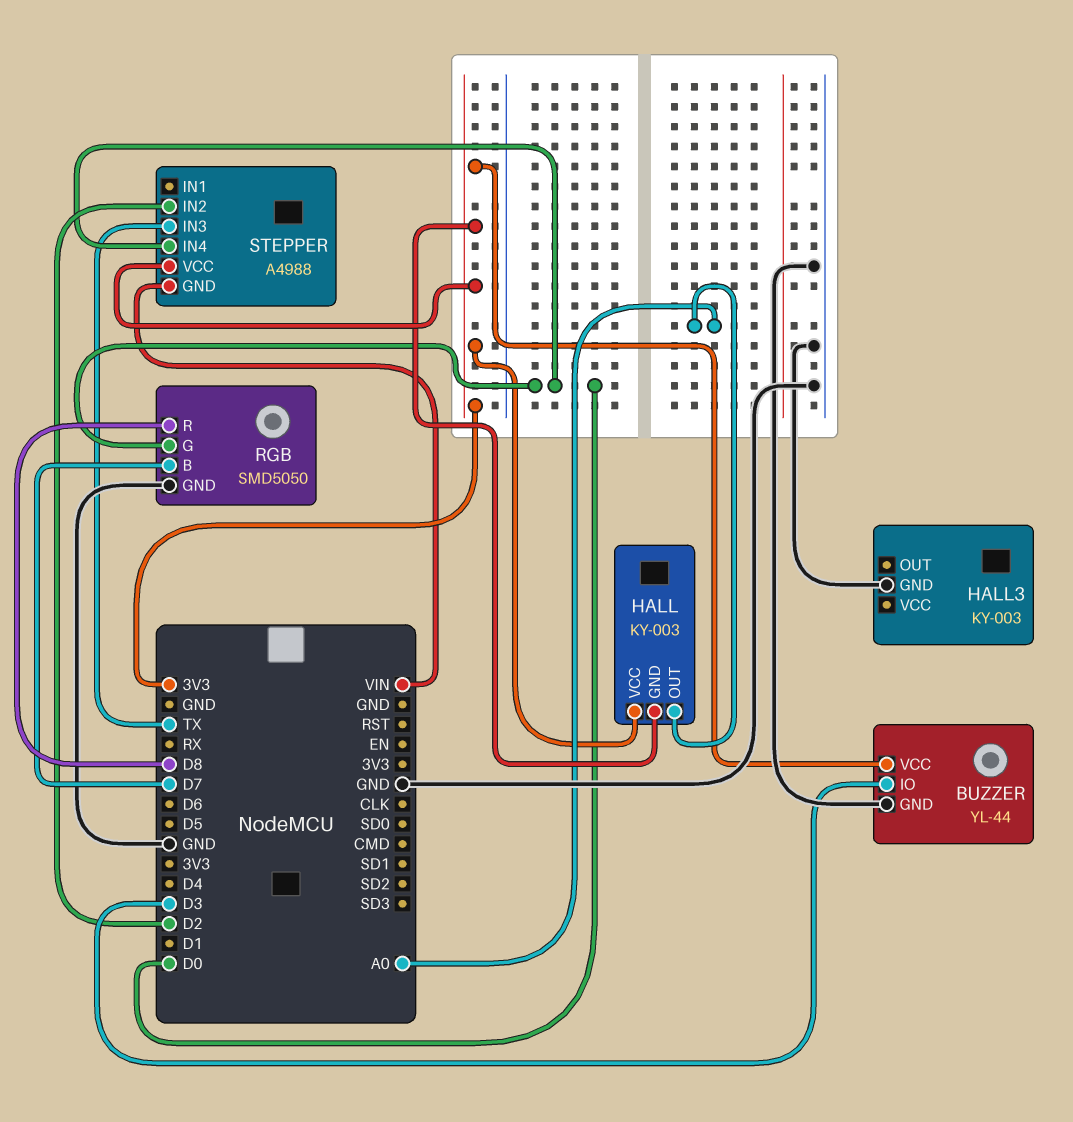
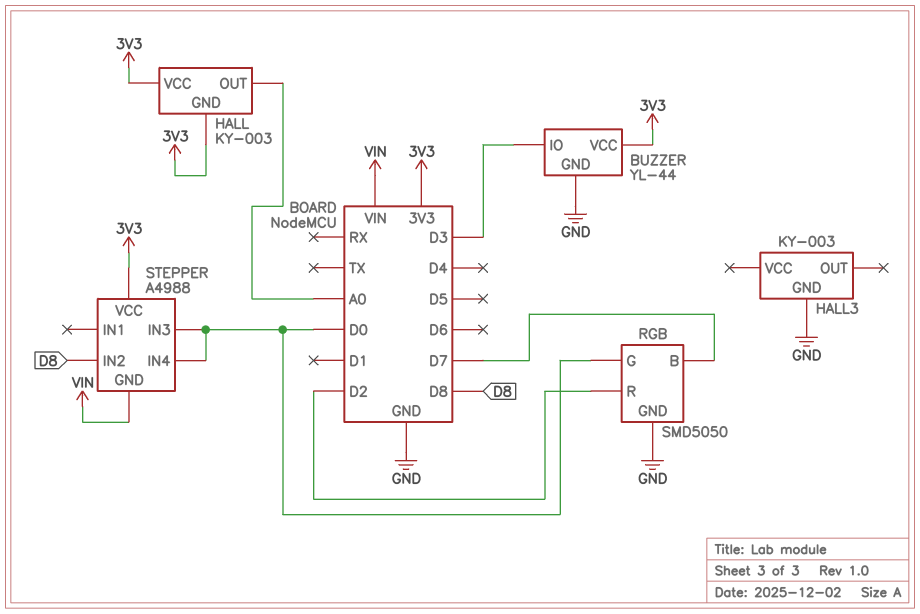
RGB pin R: D8 -> D2
STEPPER pin IN2: D2 -> D8
STEPPER pin IN3: TX -> D0

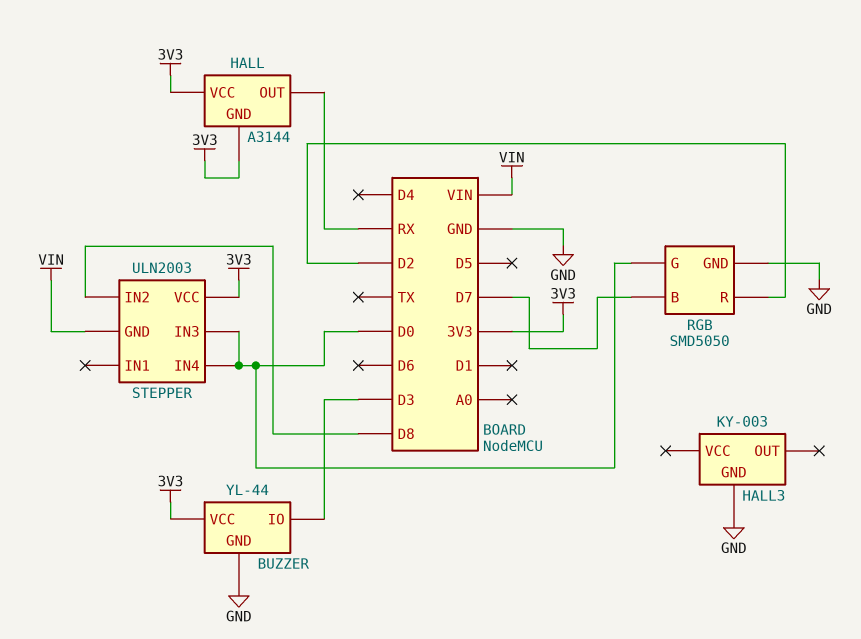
HALL: KY-003 -> A3144
HALL pin OUT: A0 -> RX
STEPPER: A4988 -> ULN2003

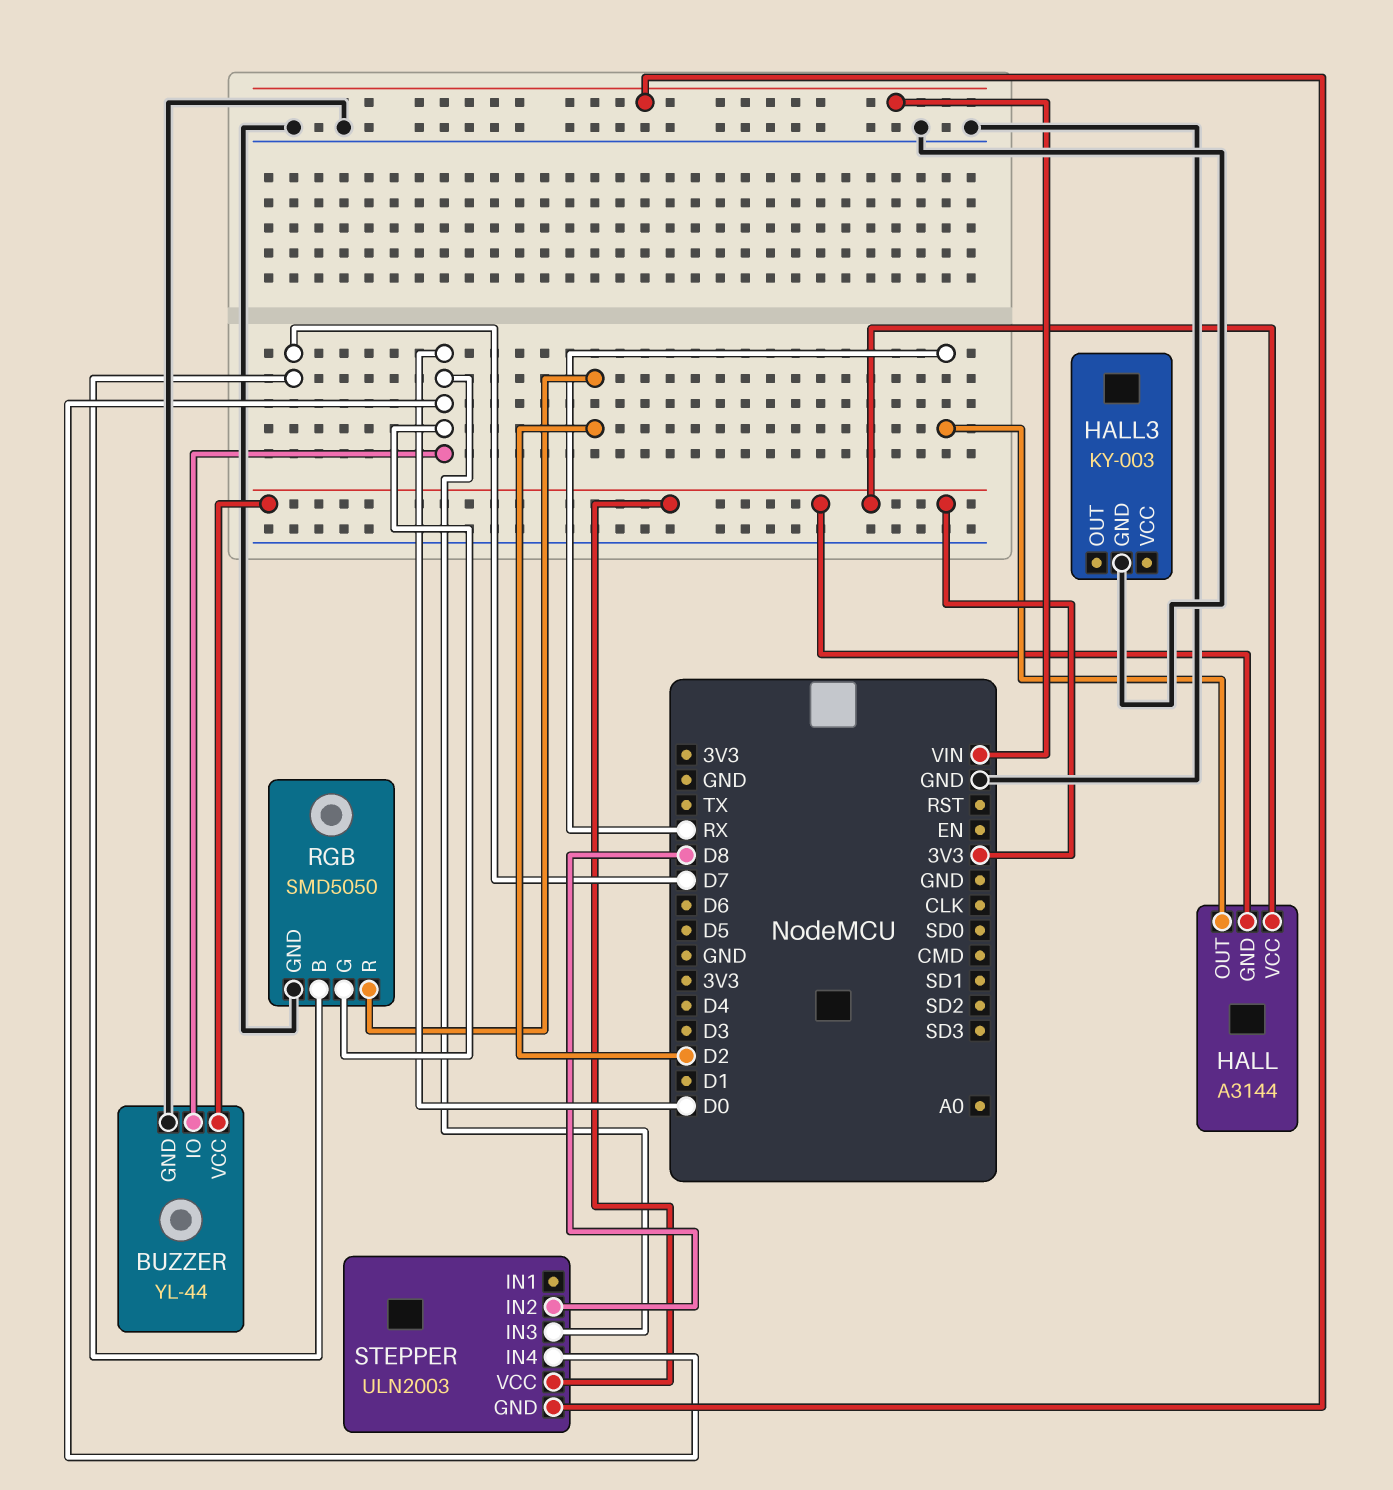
BUZZER pin IO: D3 -> D0

